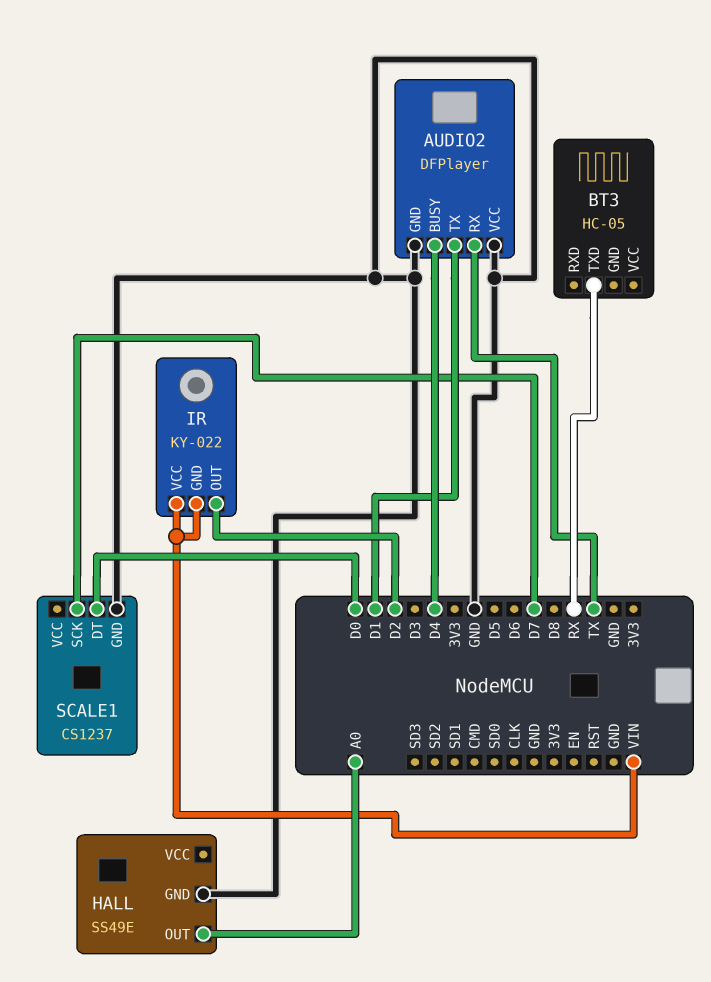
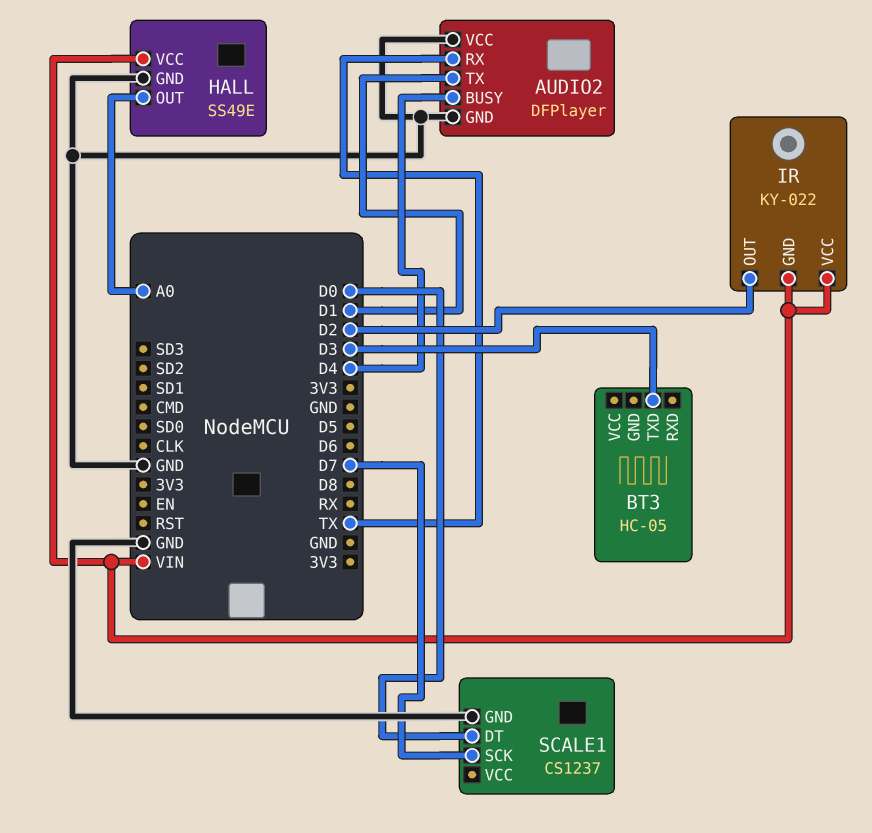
BT3 pin TXD: RX -> D3
HALL pin VCC: none -> VIN

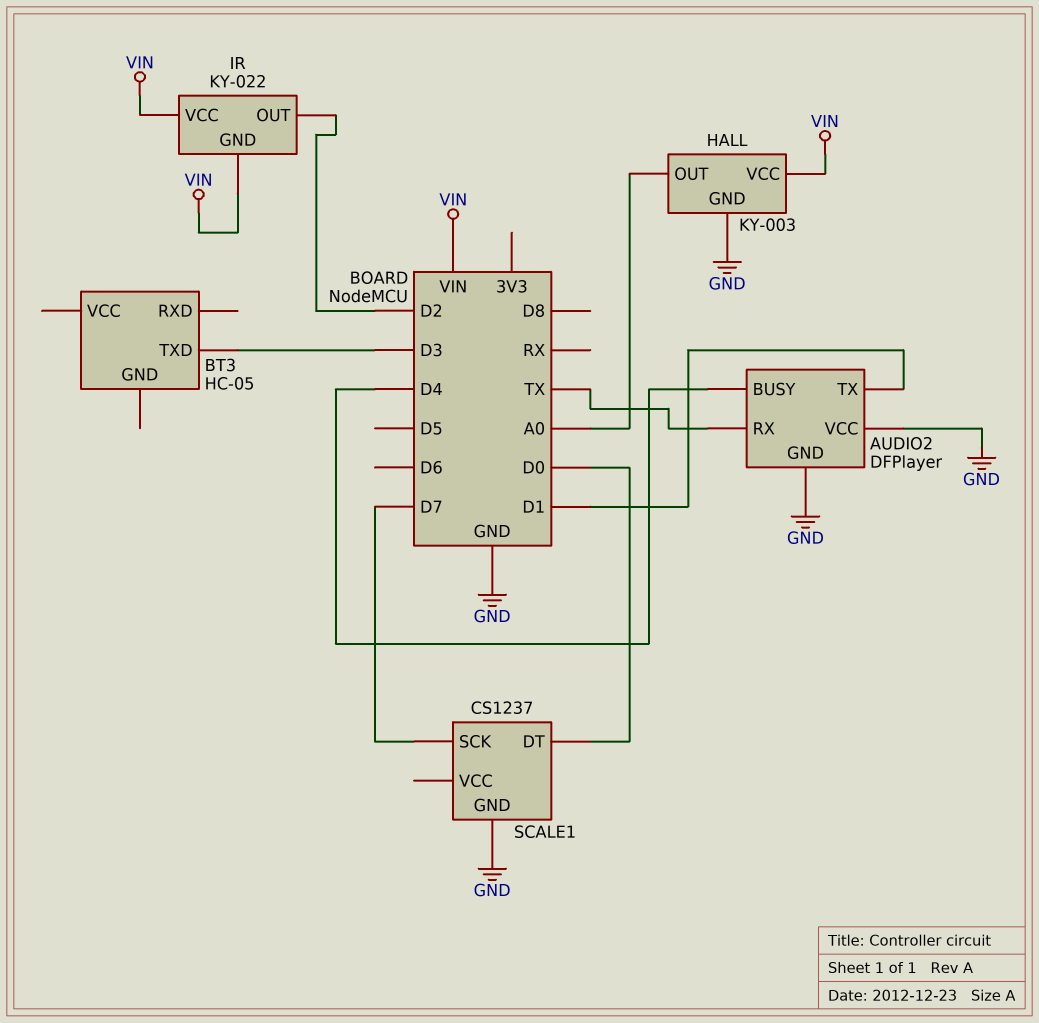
HALL: SS49E -> KY-003

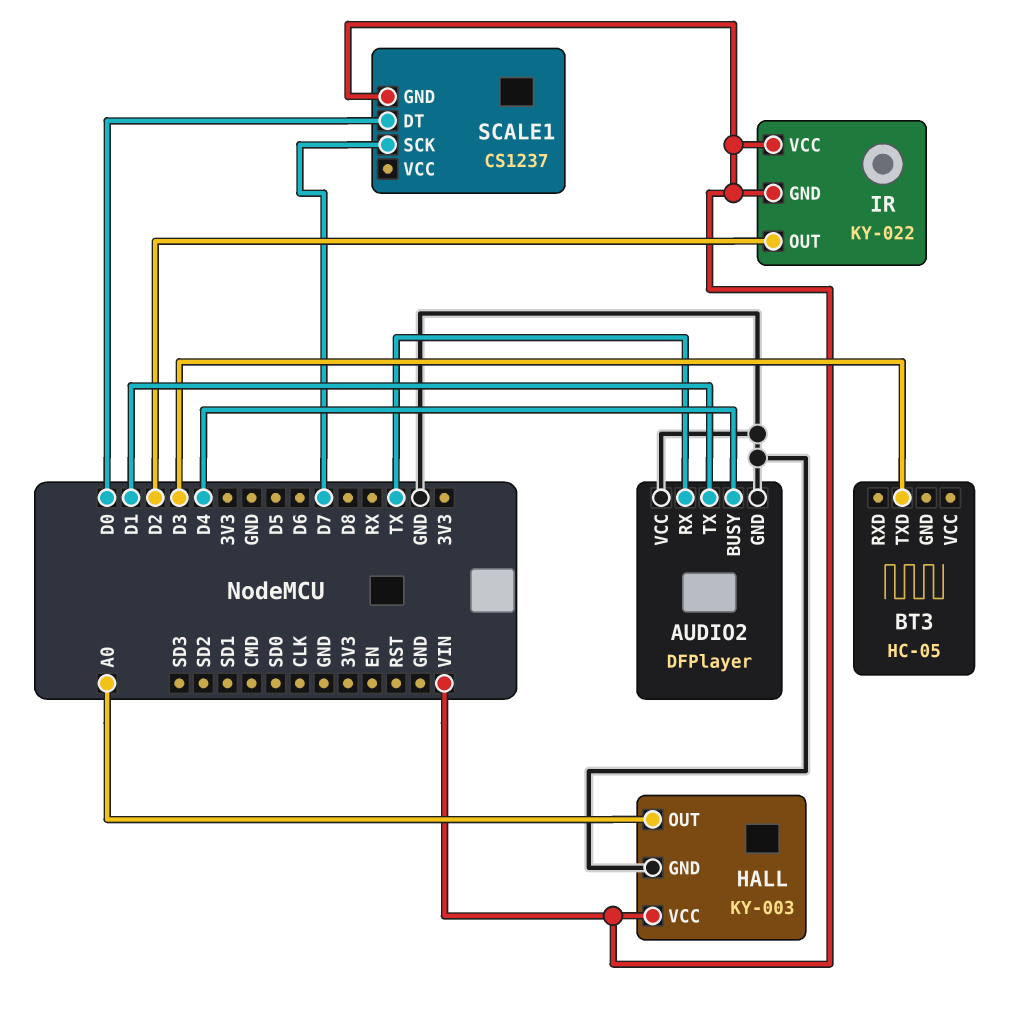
SCALE1 pin GND: GND -> VIN

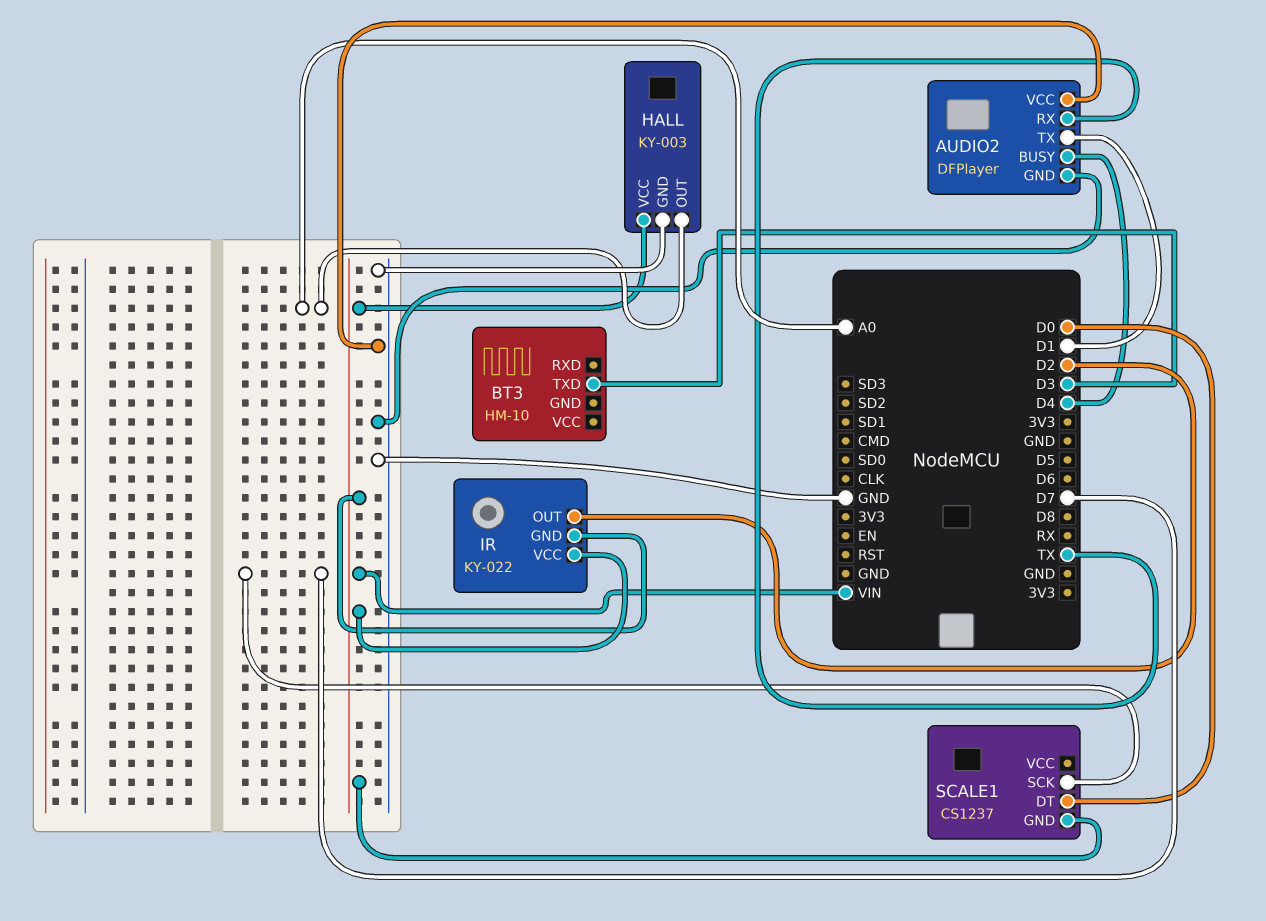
BT3: HC-05 -> HM-10

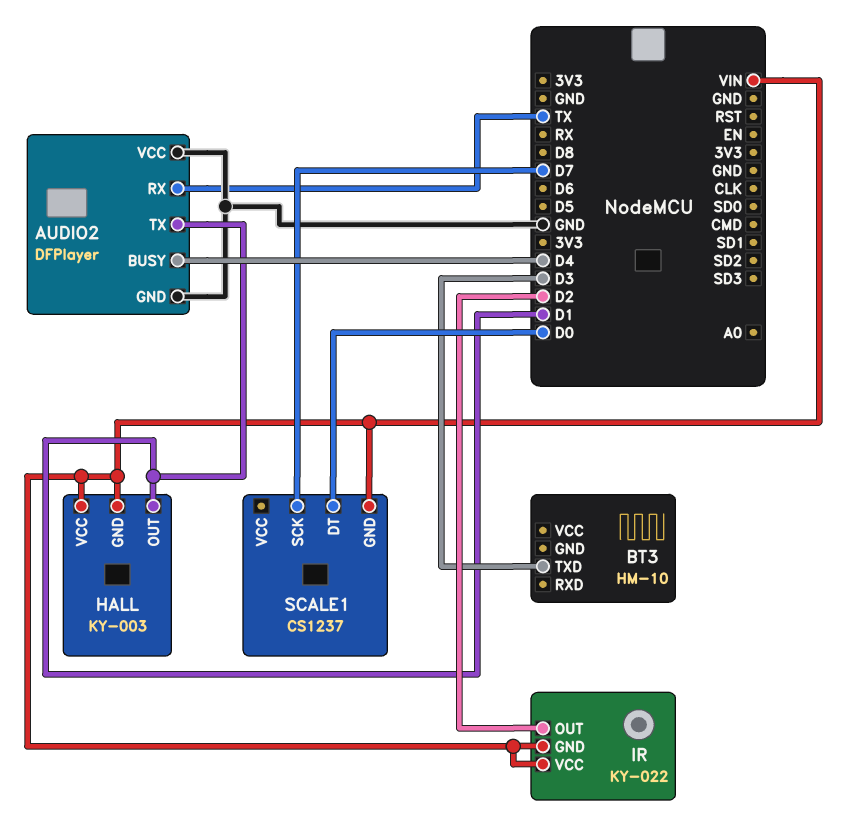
HALL pin GND: GND -> VIN
HALL pin OUT: A0 -> D1

